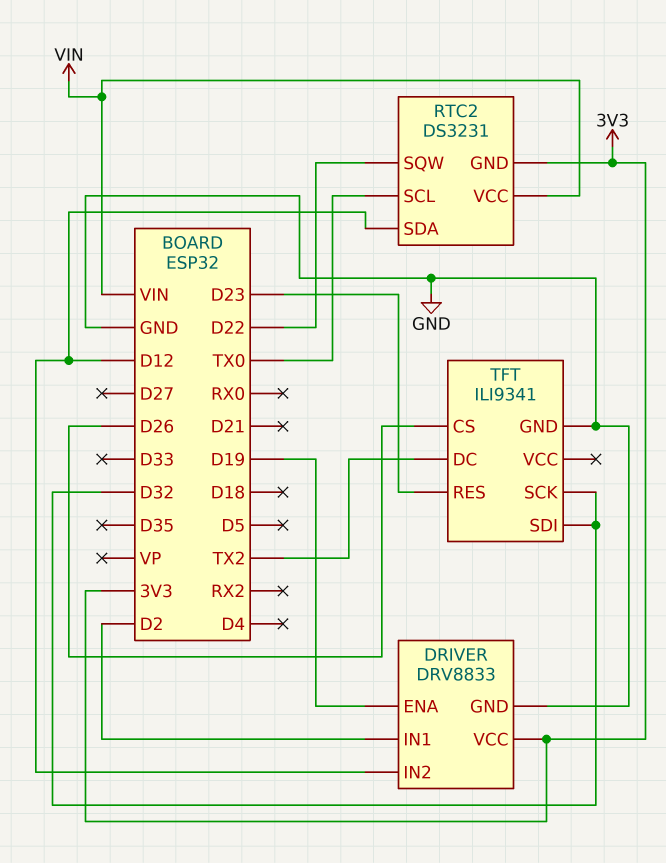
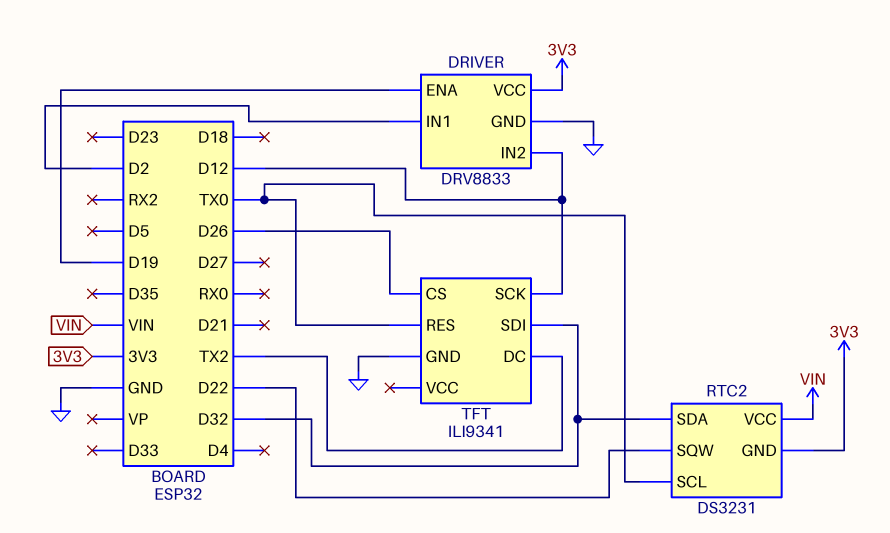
RTC2 pin SDA: D12 -> D32
TFT pin RES: D23 -> TX0
TFT pin SCK: D32 -> D12

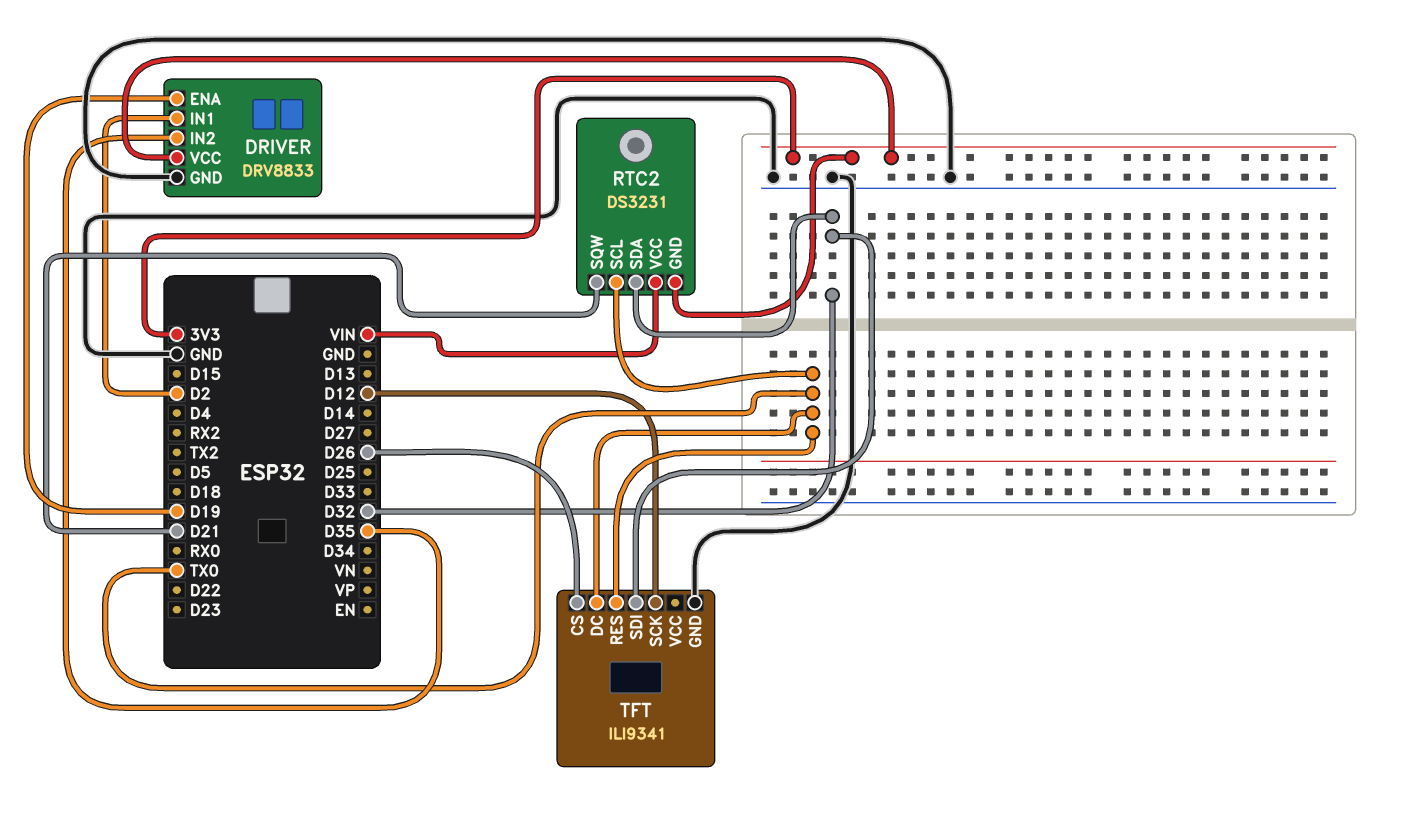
DRIVER pin IN2: D12 -> D35
RTC2 pin SQW: D22 -> D21
TFT pin DC: TX2 -> TX0

